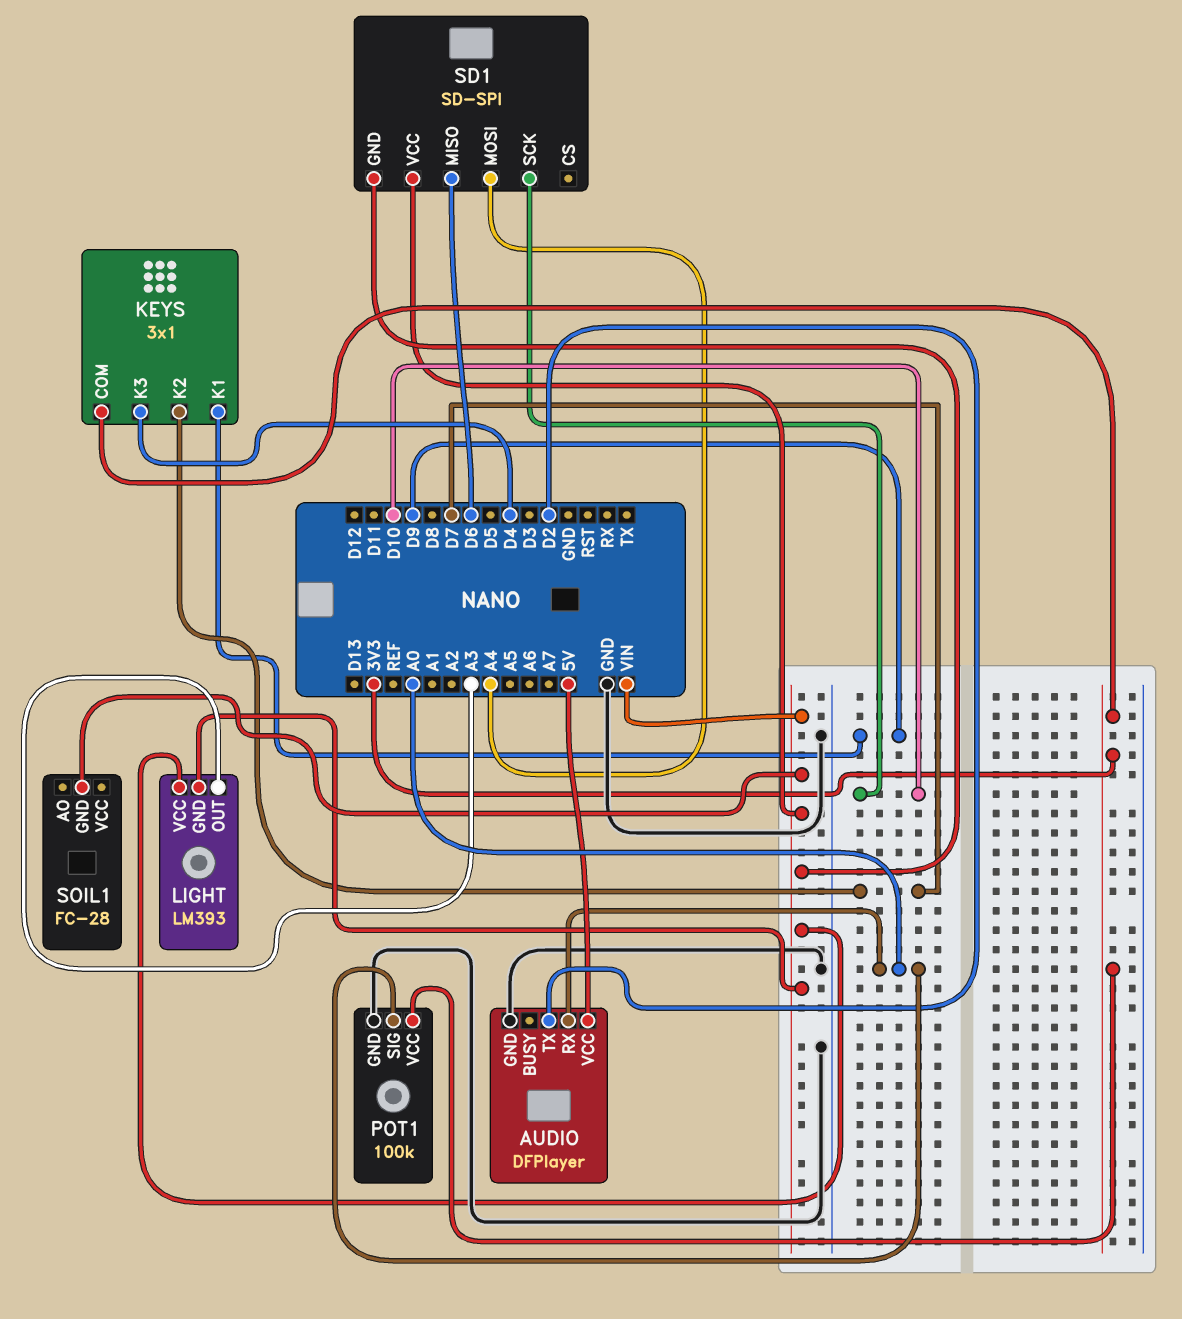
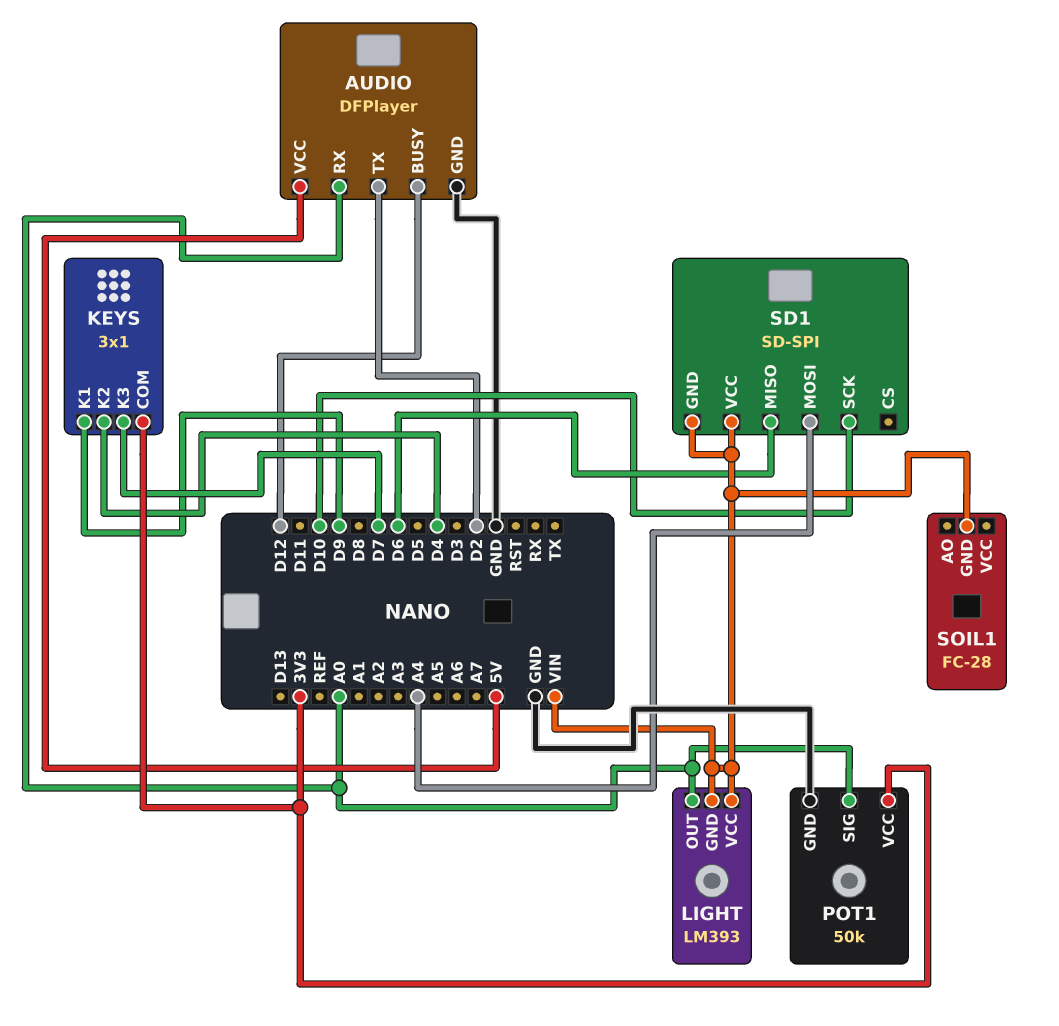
AUDIO pin BUSY: none -> D12
KEYS pin K2: D7 -> D4
KEYS pin K3: D4 -> D7
LIGHT pin OUT: A3 -> A0
POT1: 100k -> 50k

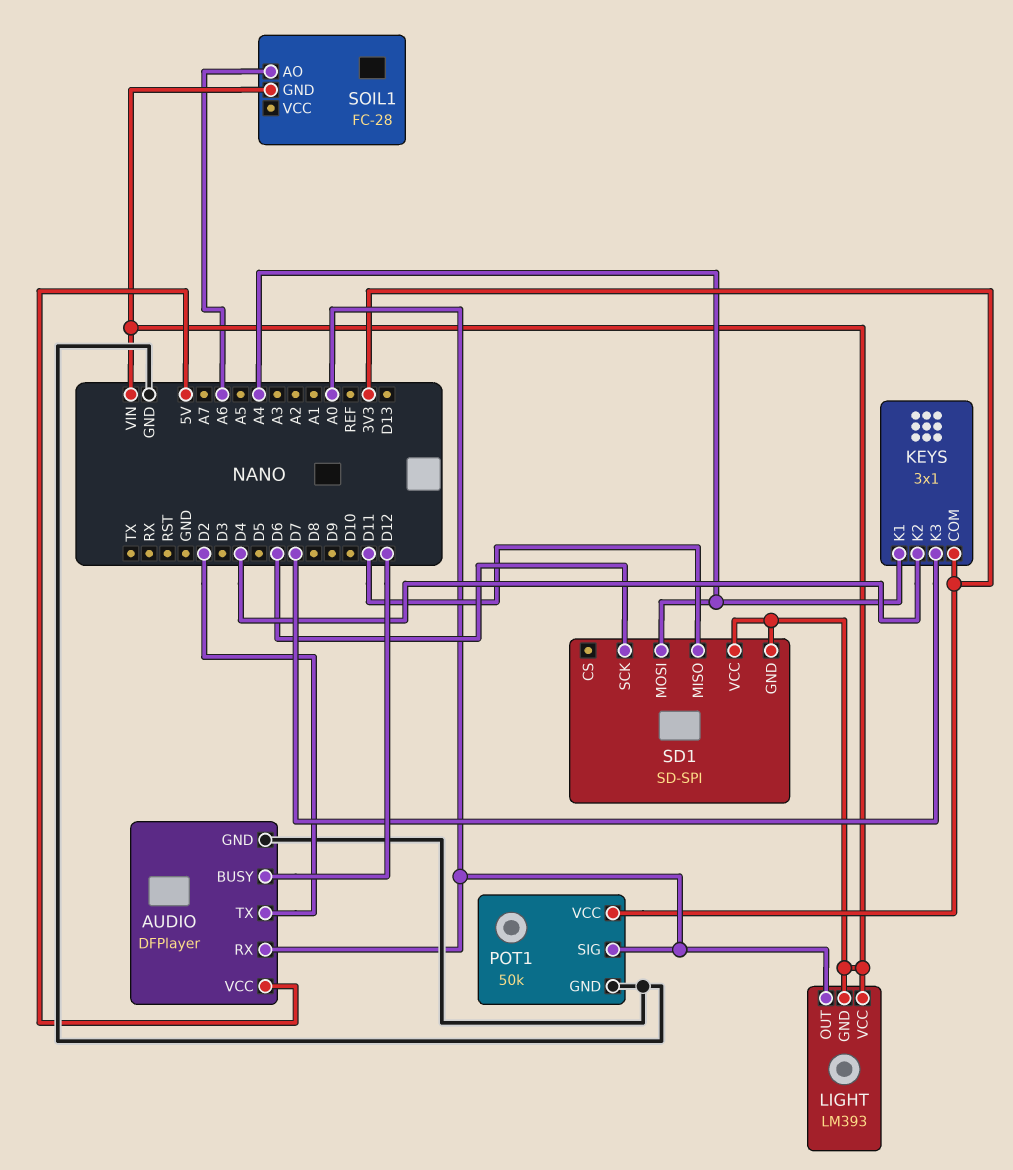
KEYS pin K1: D9 -> A4
SD1 pin MISO: D6 -> D11
SD1 pin SCK: D10 -> D6
SOIL1 pin AO: none -> A6

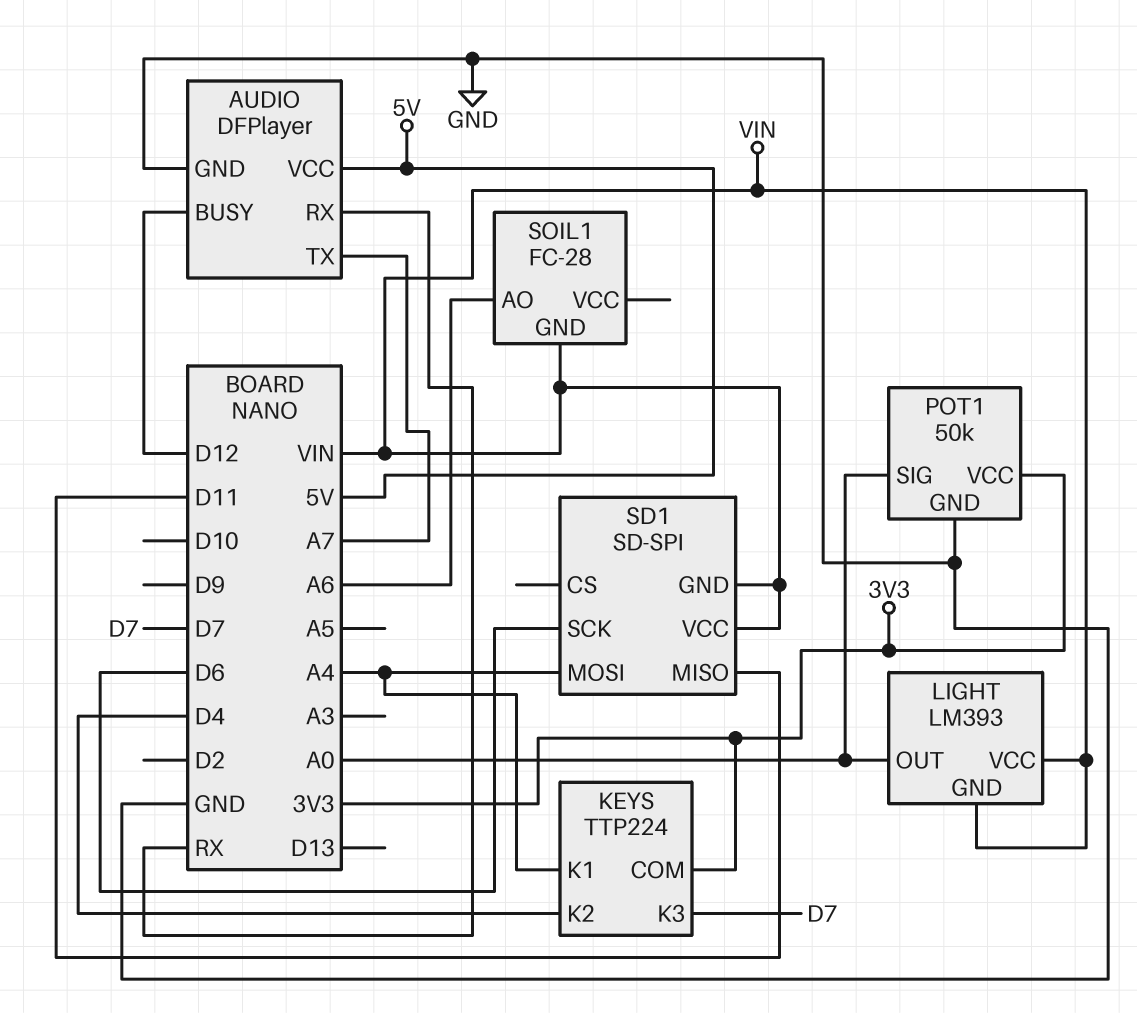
AUDIO pin RX: A0 -> RX
AUDIO pin TX: D2 -> A7
KEYS: 3x1 -> TTP224

